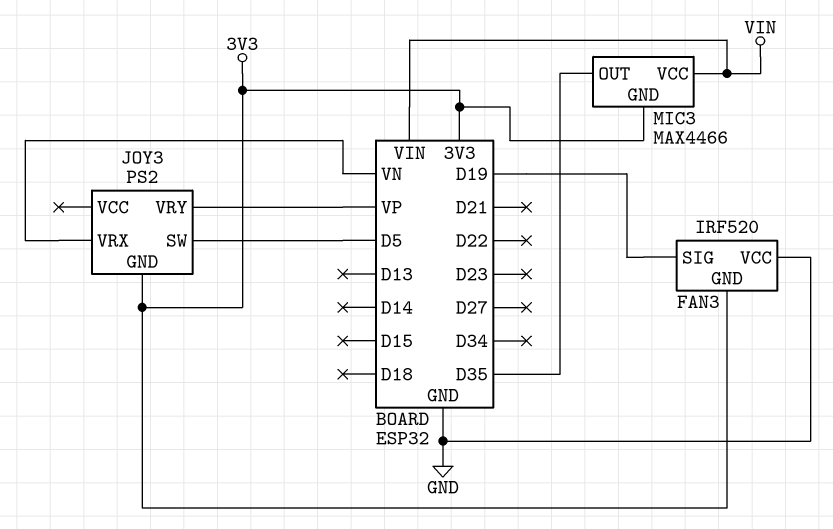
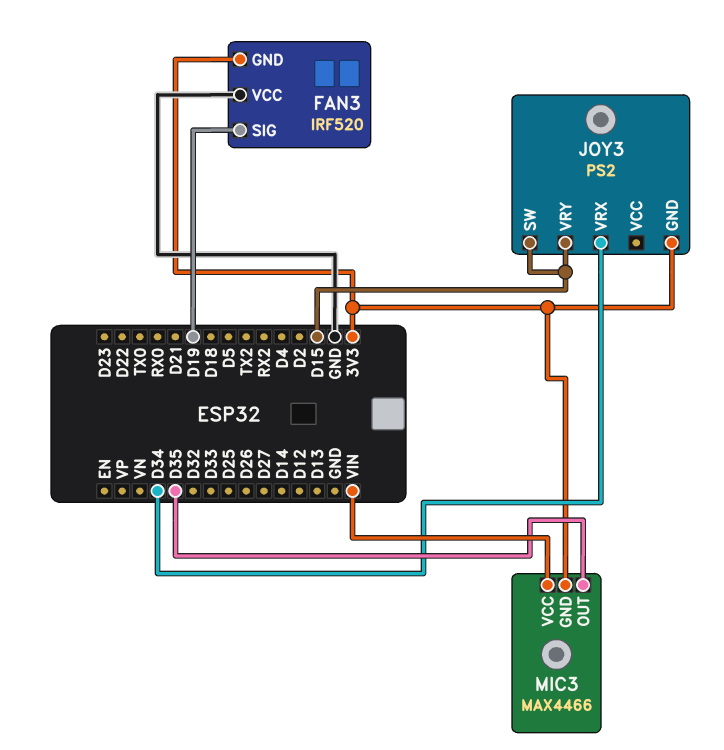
JOY3 pin SW: D5 -> D15
JOY3 pin VRX: VN -> D34
JOY3 pin VRY: VP -> D15

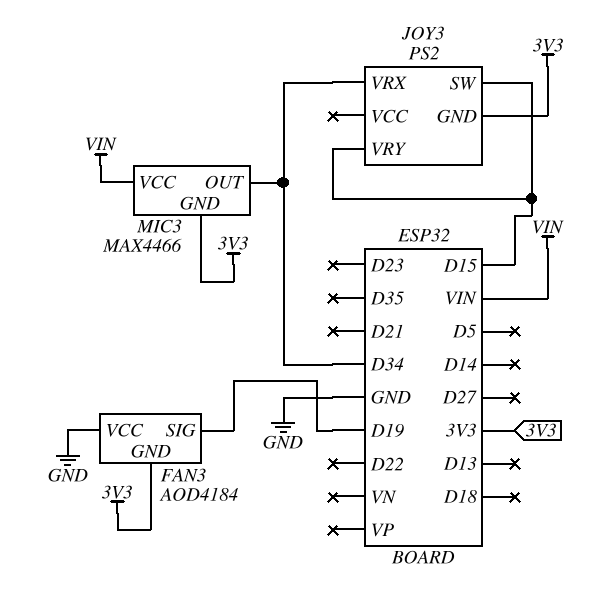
FAN3: IRF520 -> AOD4184
MIC3 pin OUT: D35 -> D34

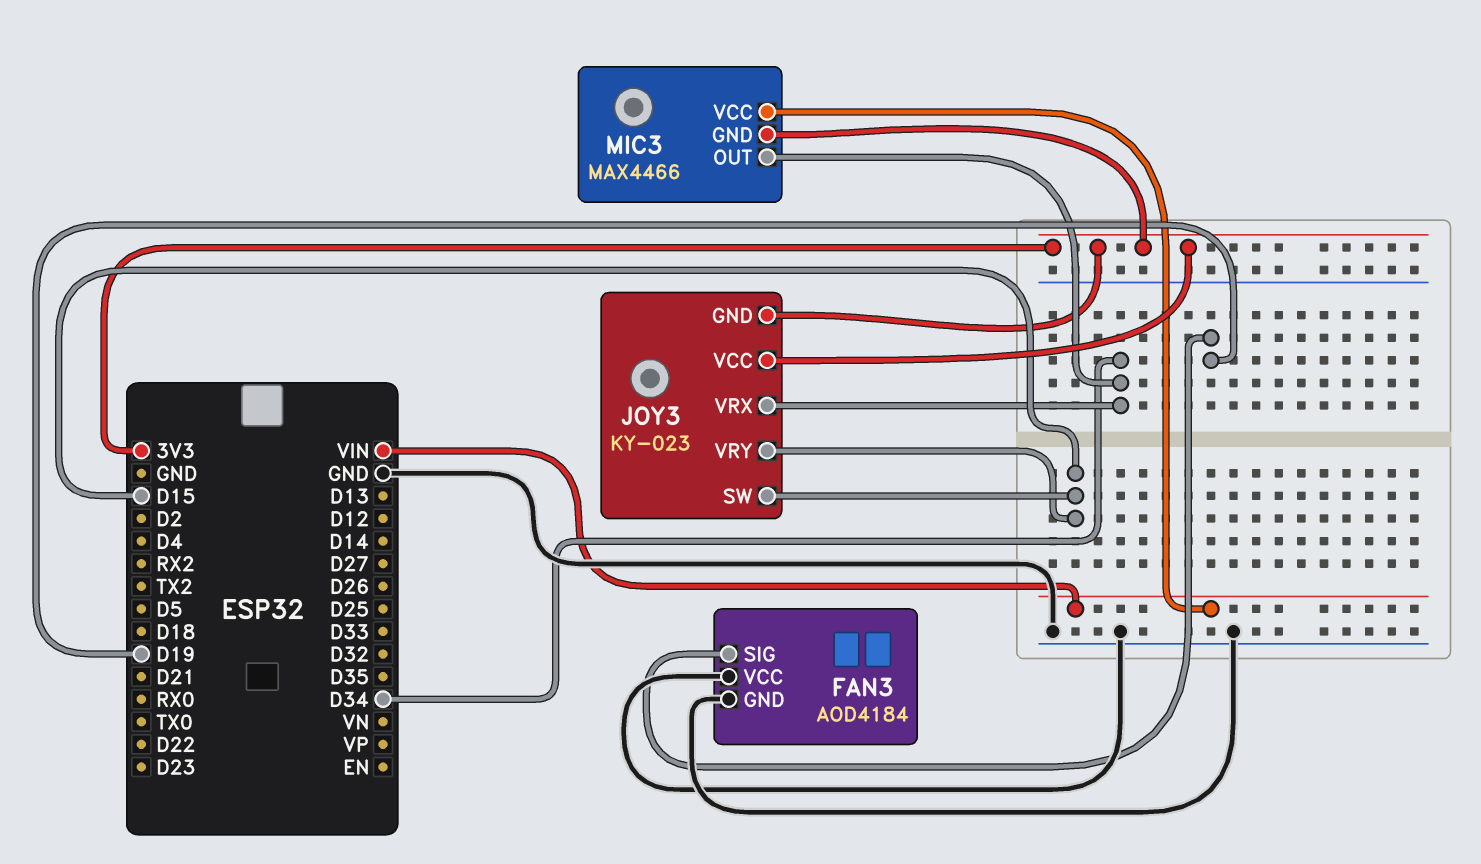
FAN3 pin GND: 3V3 -> GND
JOY3: PS2 -> KY-023
JOY3 pin VCC: none -> 3V3

